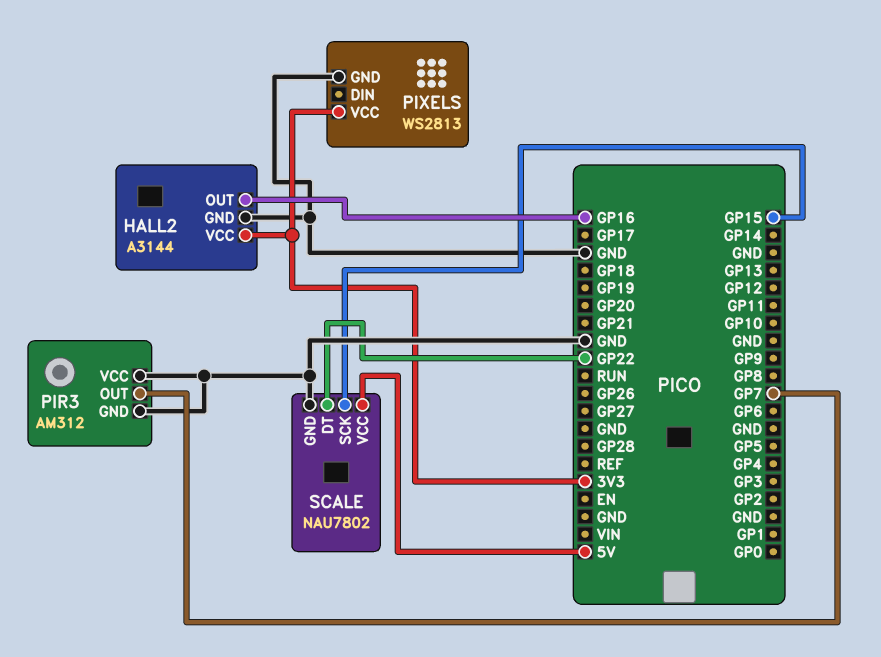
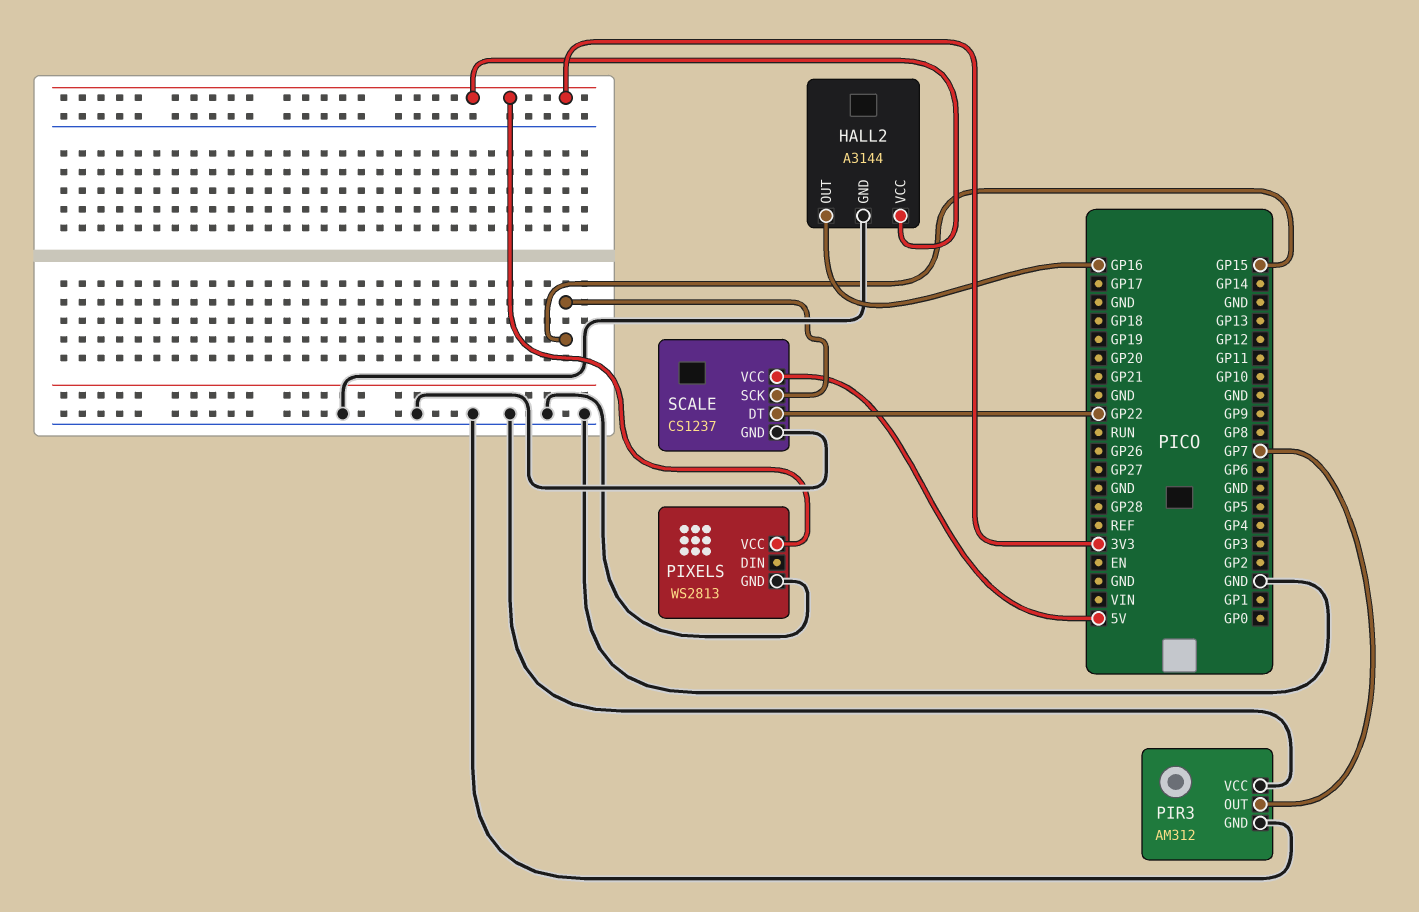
SCALE: NAU7802 -> CS1237

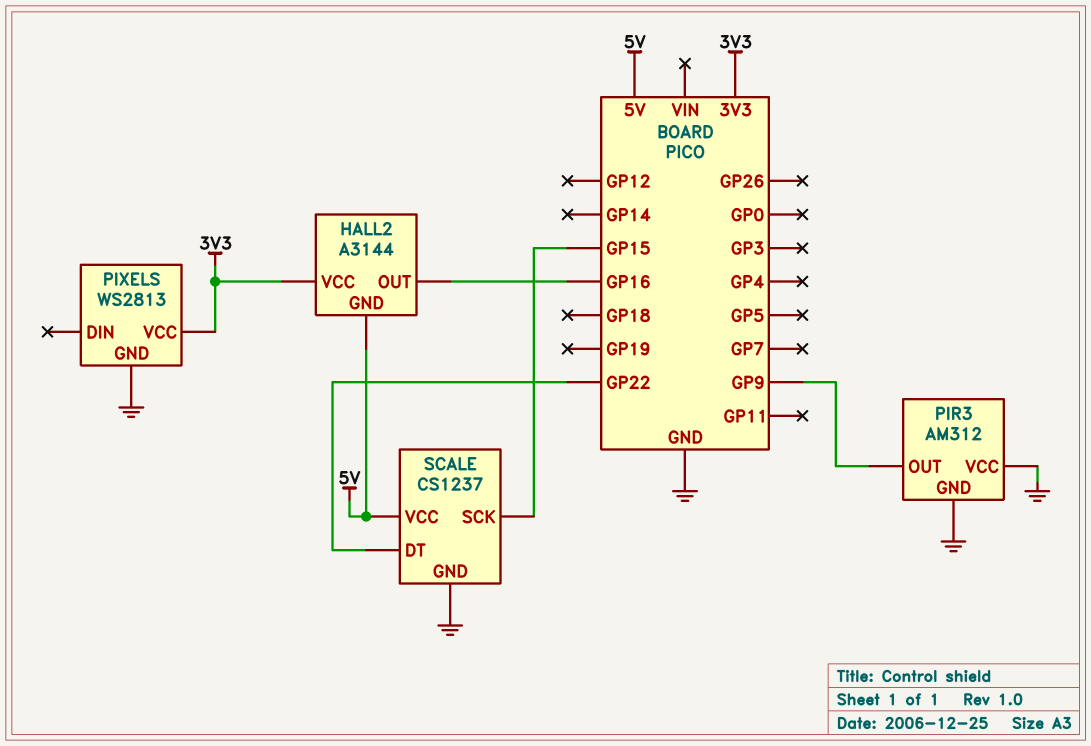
HALL2 pin GND: GND -> 5V
PIR3 pin OUT: GP7 -> GP9

